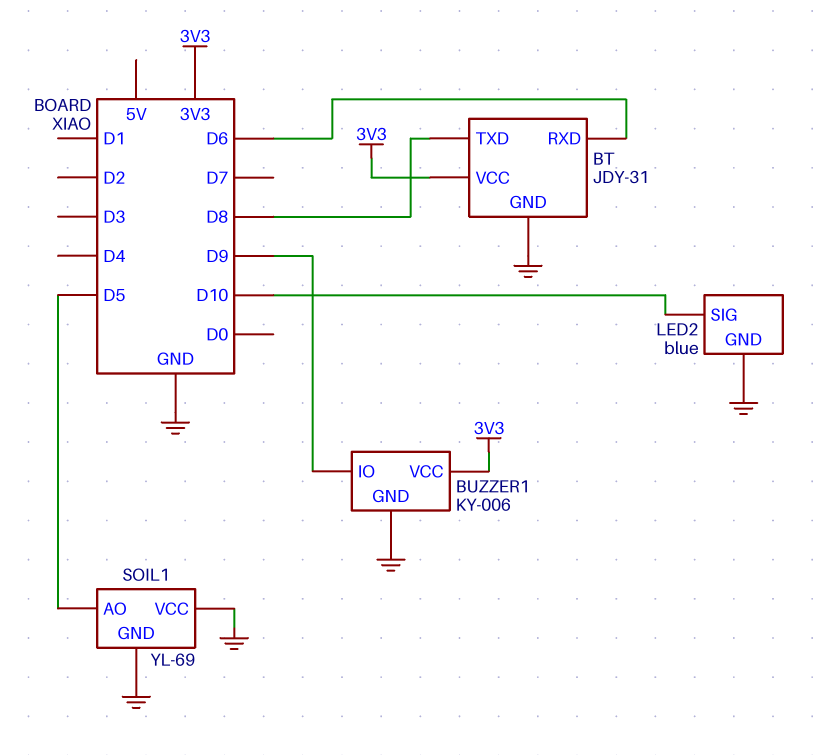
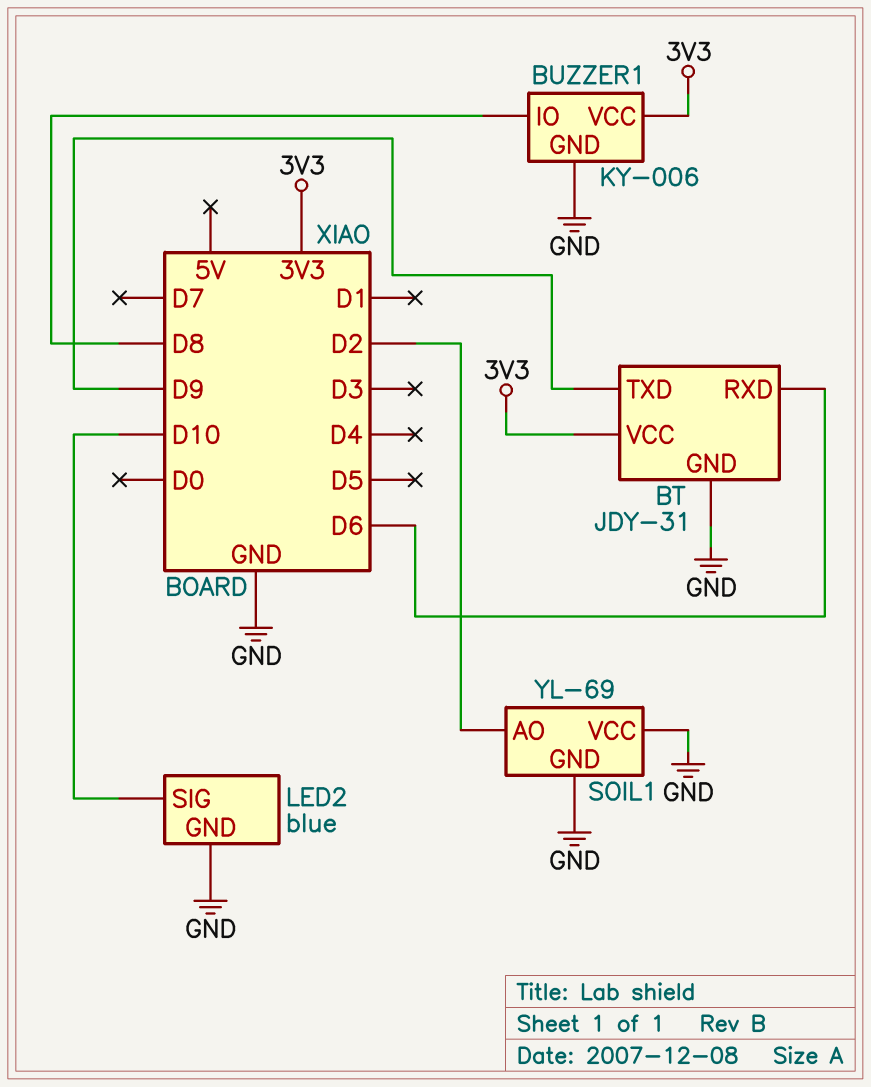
BT pin TXD: D8 -> D9
BUZZER1 pin IO: D9 -> D8
SOIL1 pin AO: D5 -> D2

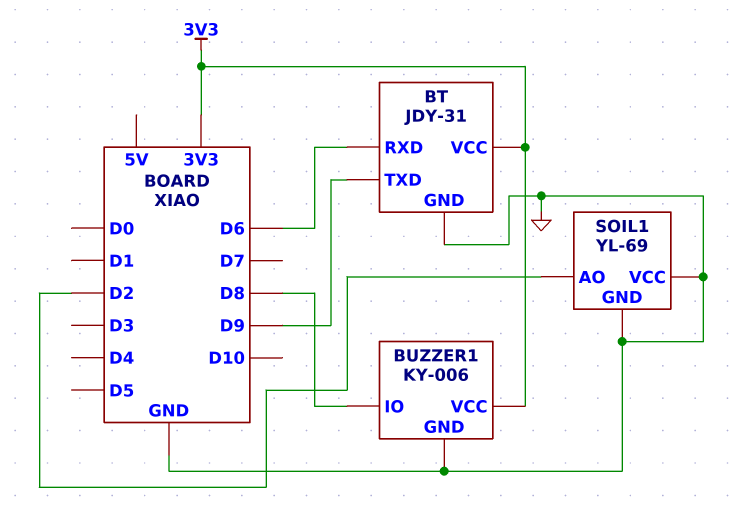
LED2: blue -> none
LED2 pin GND: GND -> none
LED2 pin SIG: D10 -> none

